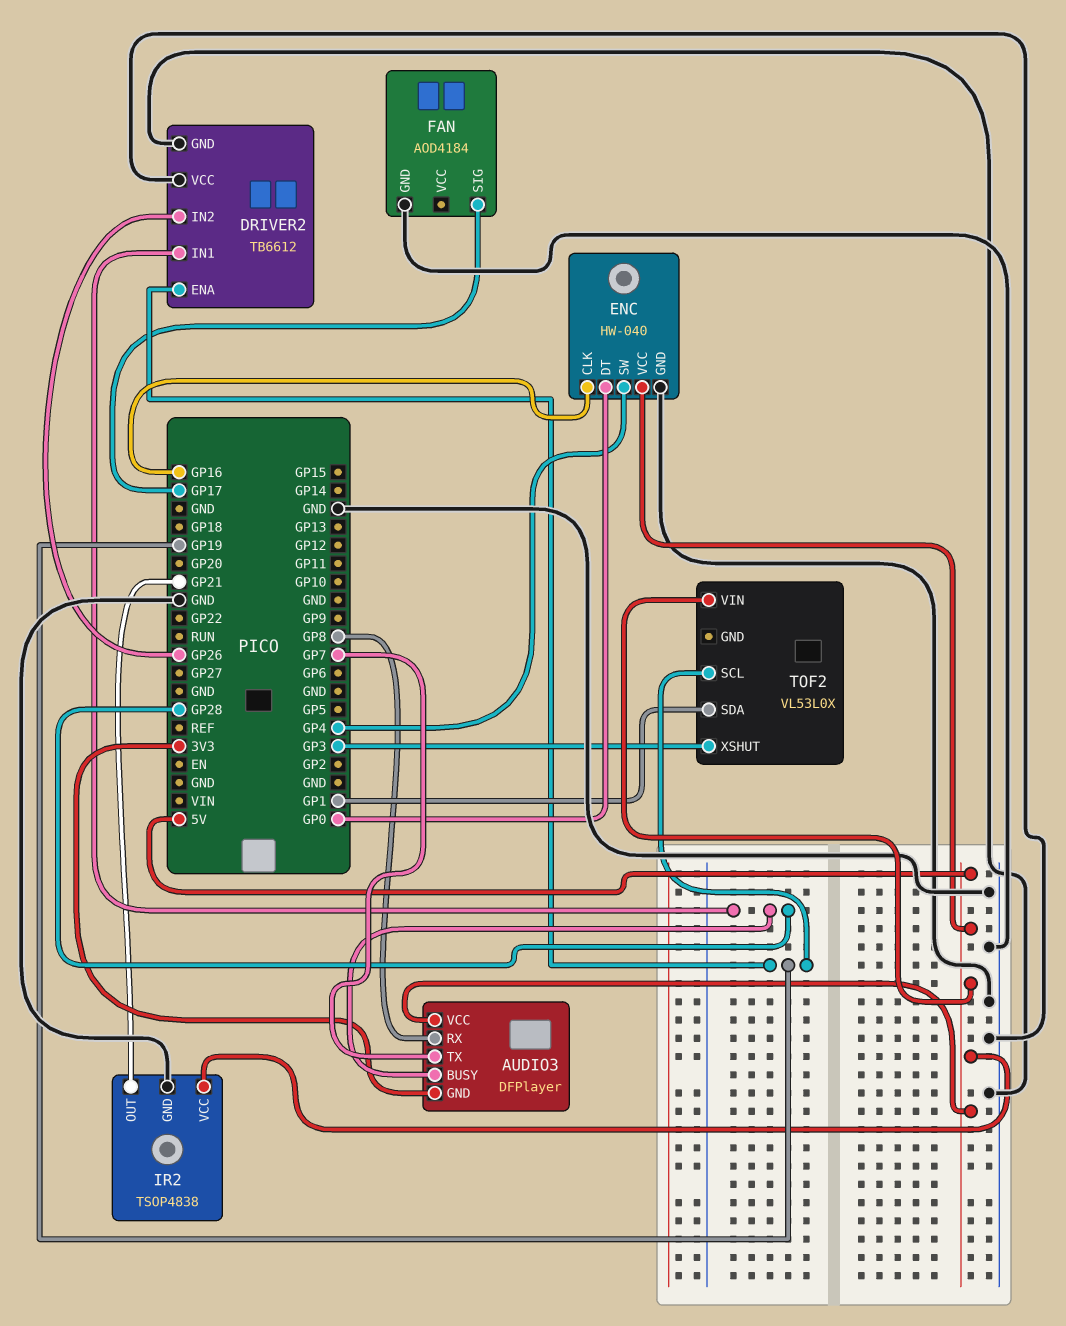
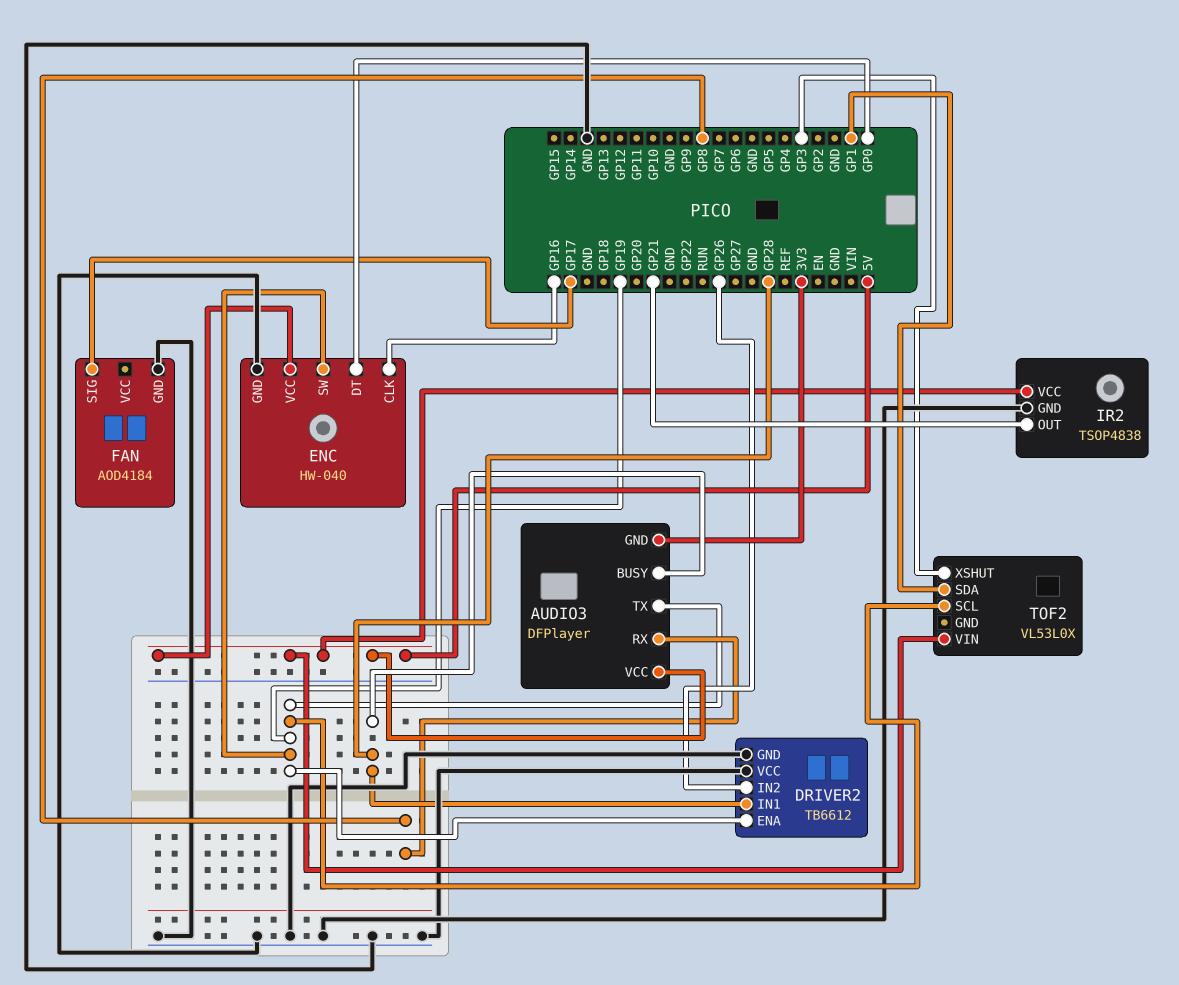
AUDIO3 pin TX: GP7 -> GP19
ENC pin SW: GP4 -> GP19

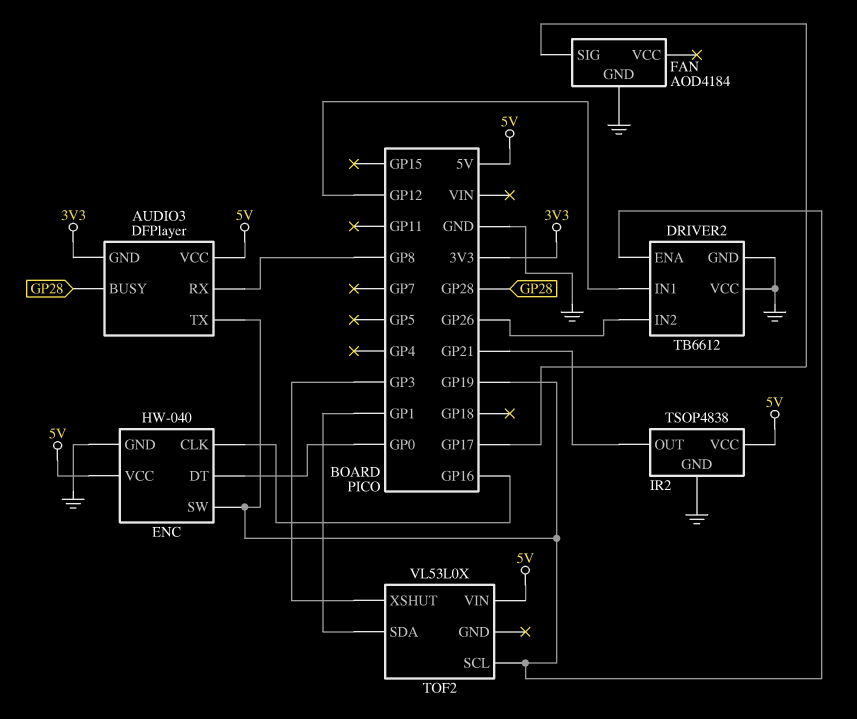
DRIVER2 pin IN1: GP28 -> GP12

